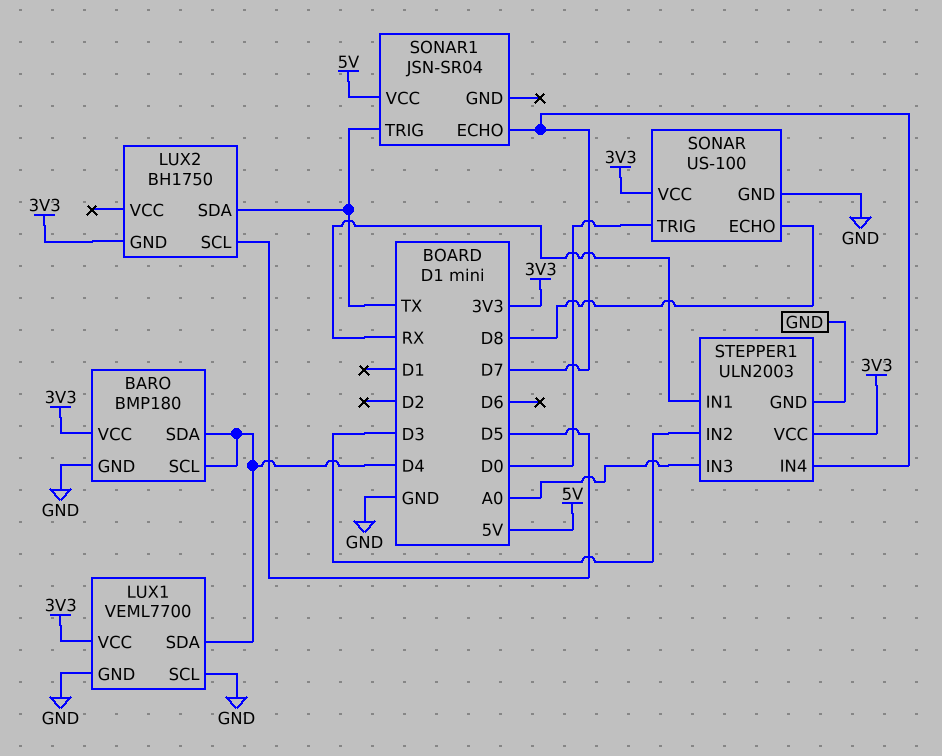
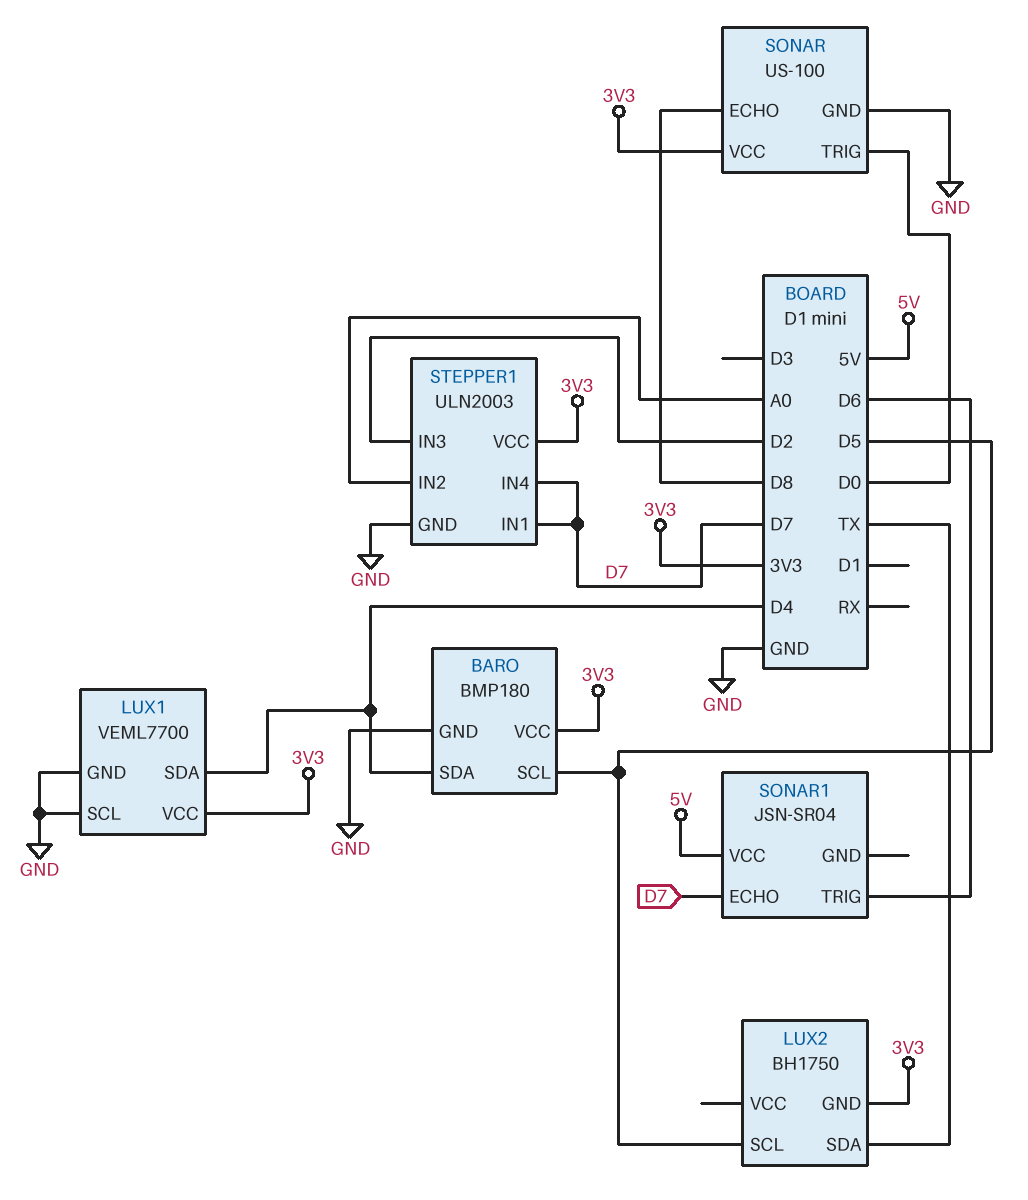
BARO pin SCL: D4 -> D5
SONAR1 pin TRIG: TX -> D6
STEPPER1 pin IN1: RX -> D7
STEPPER1 pin IN2: D3 -> A0
STEPPER1 pin IN3: A0 -> D2

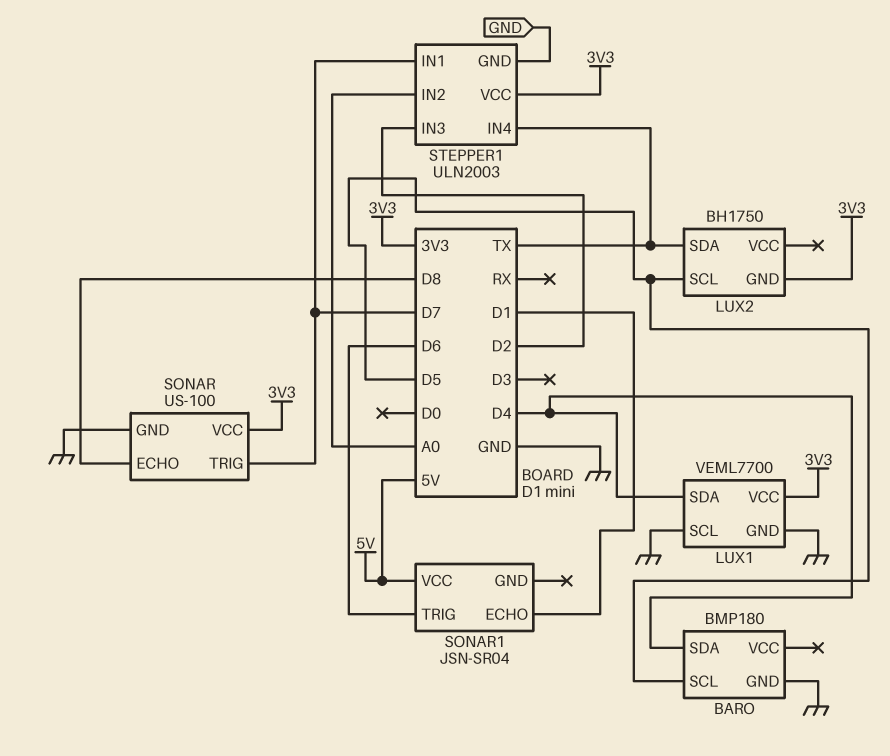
BARO pin VCC: 3V3 -> none
SONAR pin TRIG: D0 -> D7
SONAR1 pin ECHO: D7 -> D1
STEPPER1 pin IN4: D7 -> TX

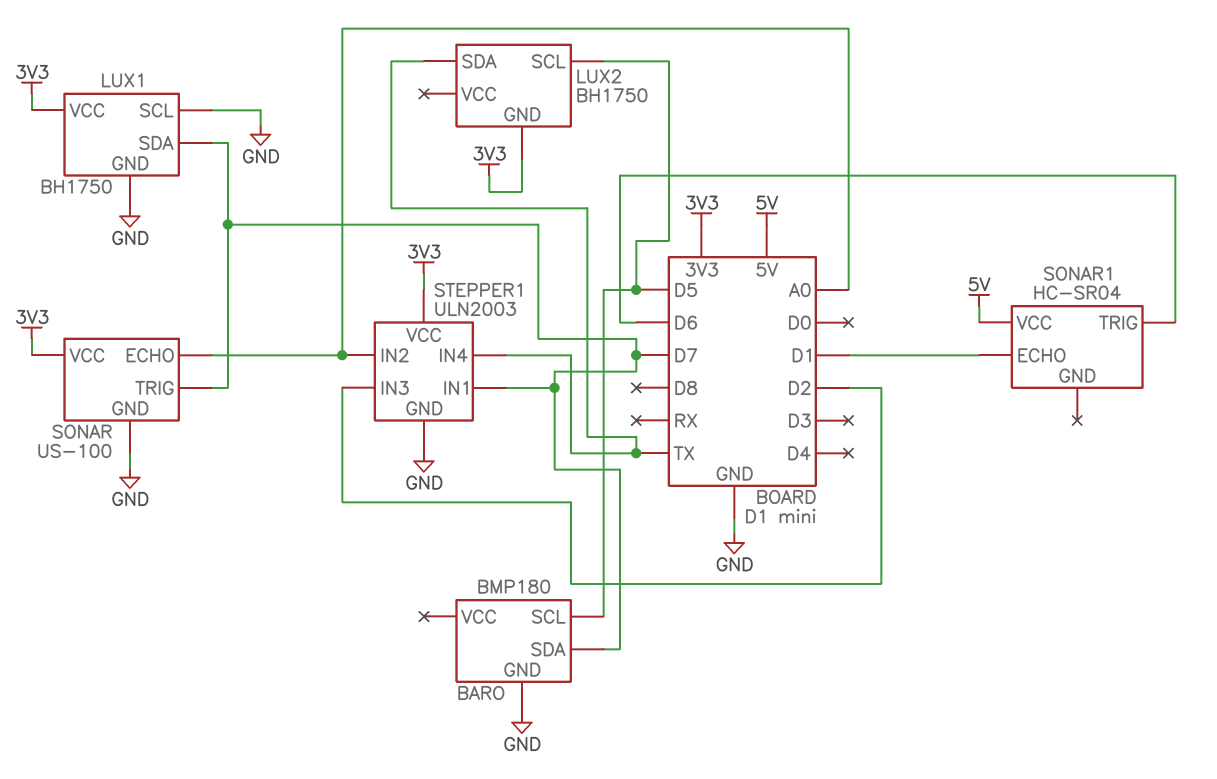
BARO pin SDA: D4 -> D7
LUX1: VEML7700 -> BH1750
LUX1 pin SDA: D4 -> D7
SONAR pin ECHO: D8 -> A0
SONAR1: JSN-SR04 -> HC-SR04

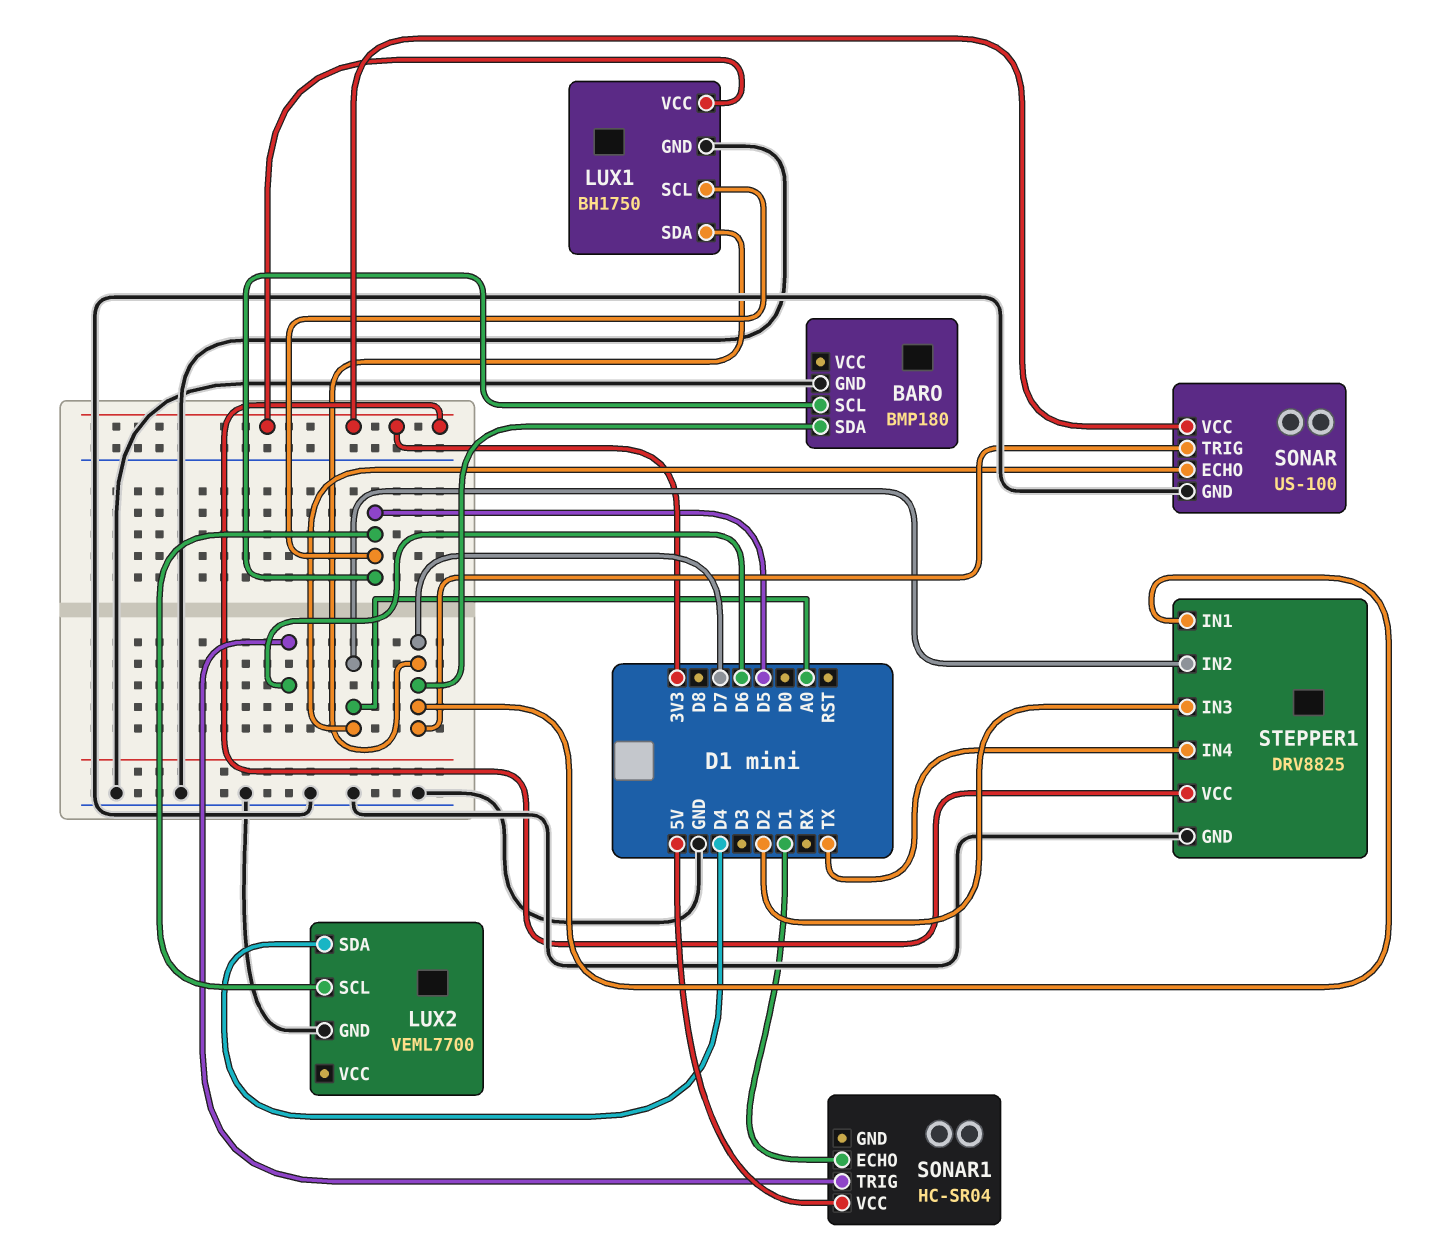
LUX1 pin SCL: GND -> D5
LUX2: BH1750 -> VEML7700
LUX2 pin GND: 3V3 -> GND
LUX2 pin SDA: TX -> D4
STEPPER1: ULN2003 -> DRV8825

